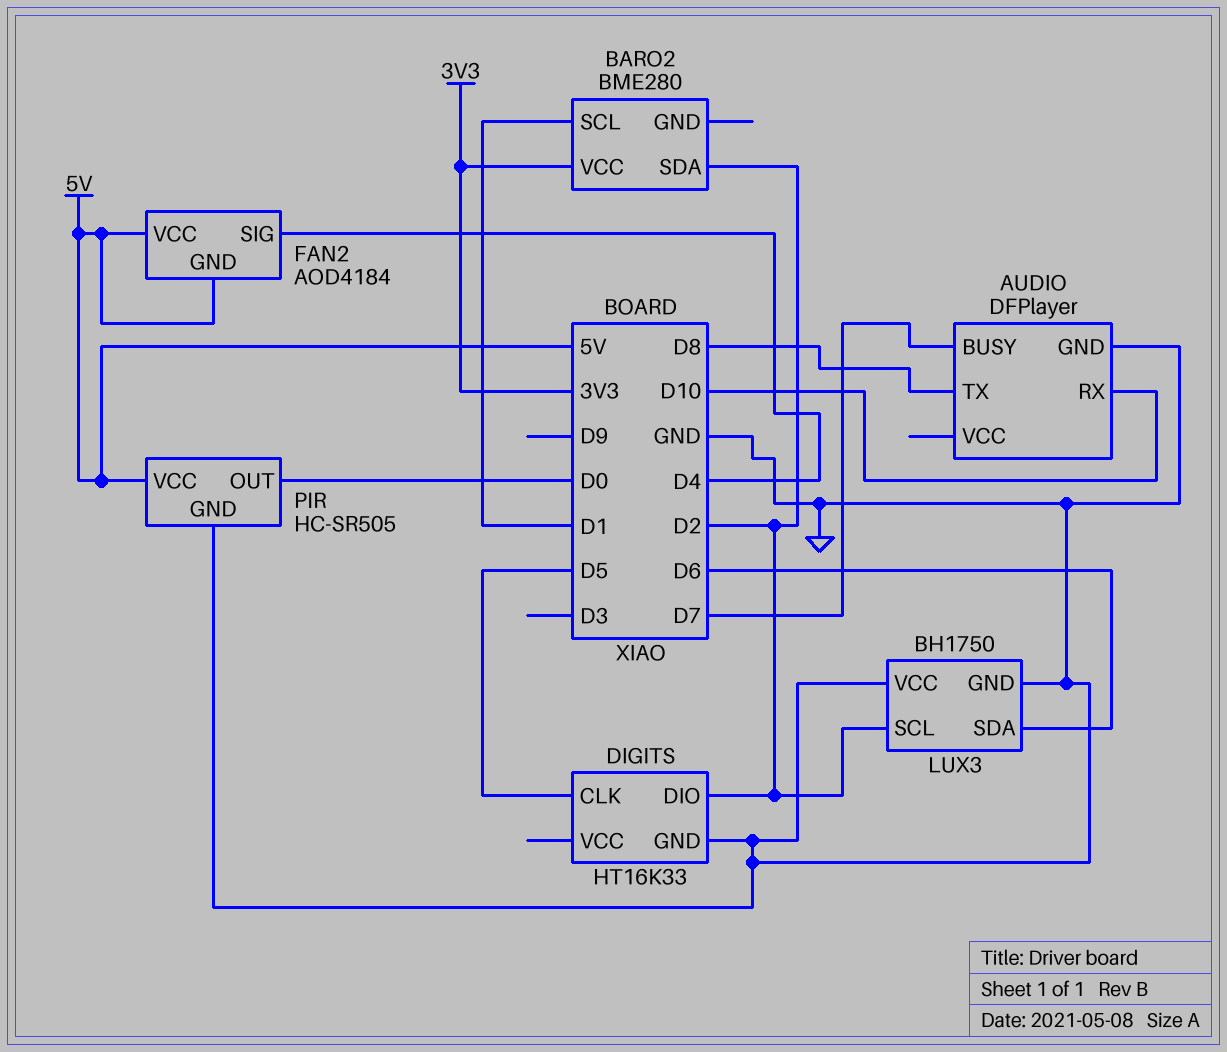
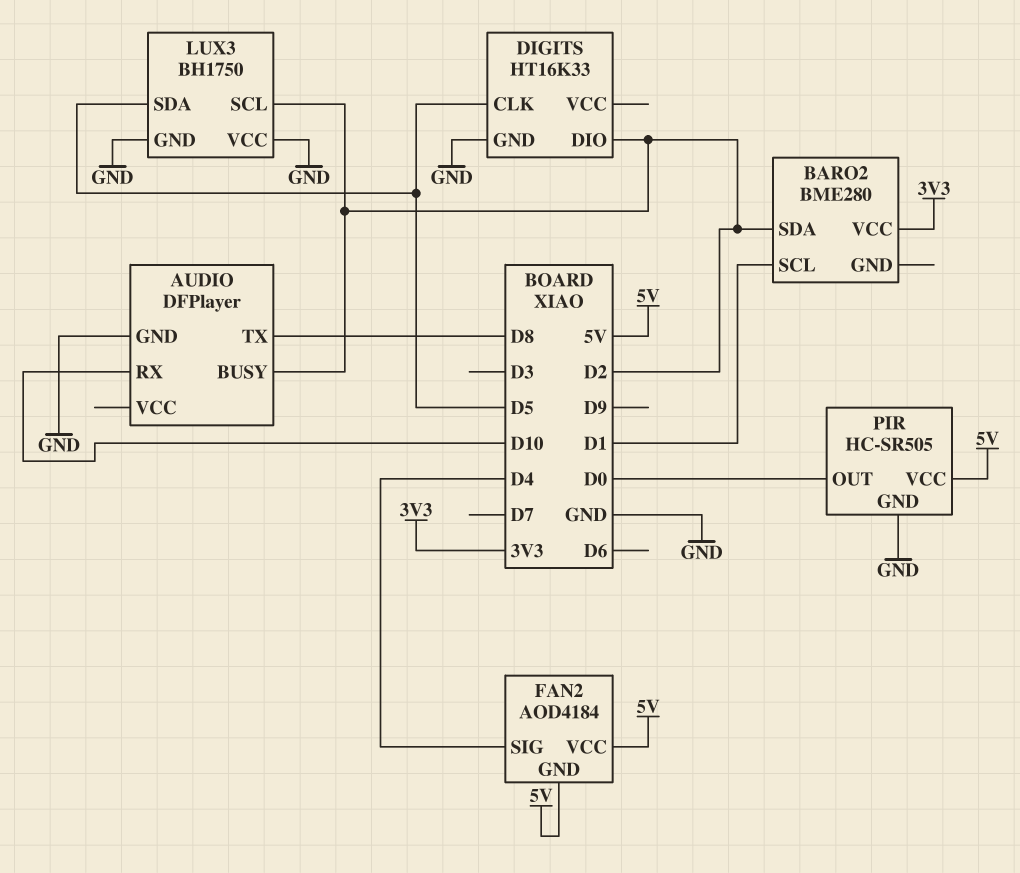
AUDIO pin BUSY: D7 -> D2
LUX3 pin SDA: D6 -> D5

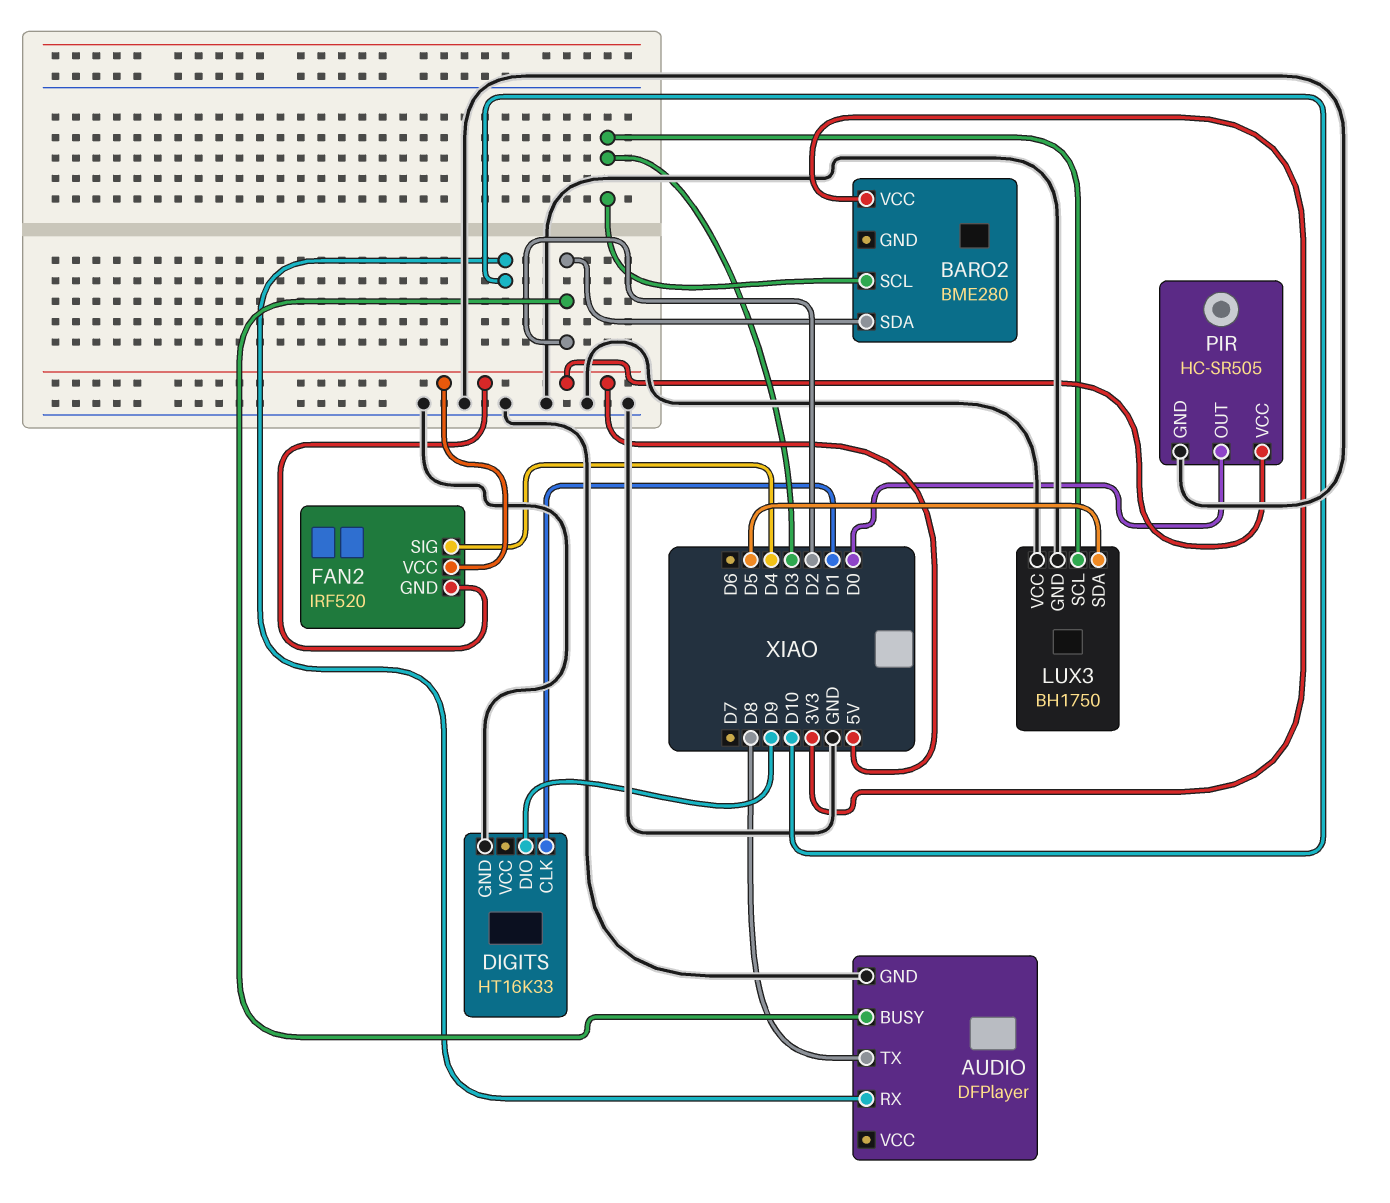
BARO2 pin SCL: D1 -> D3
DIGITS pin CLK: D5 -> D1
DIGITS pin DIO: D2 -> D9
FAN2: AOD4184 -> IRF520
LUX3 pin SCL: D2 -> D3

